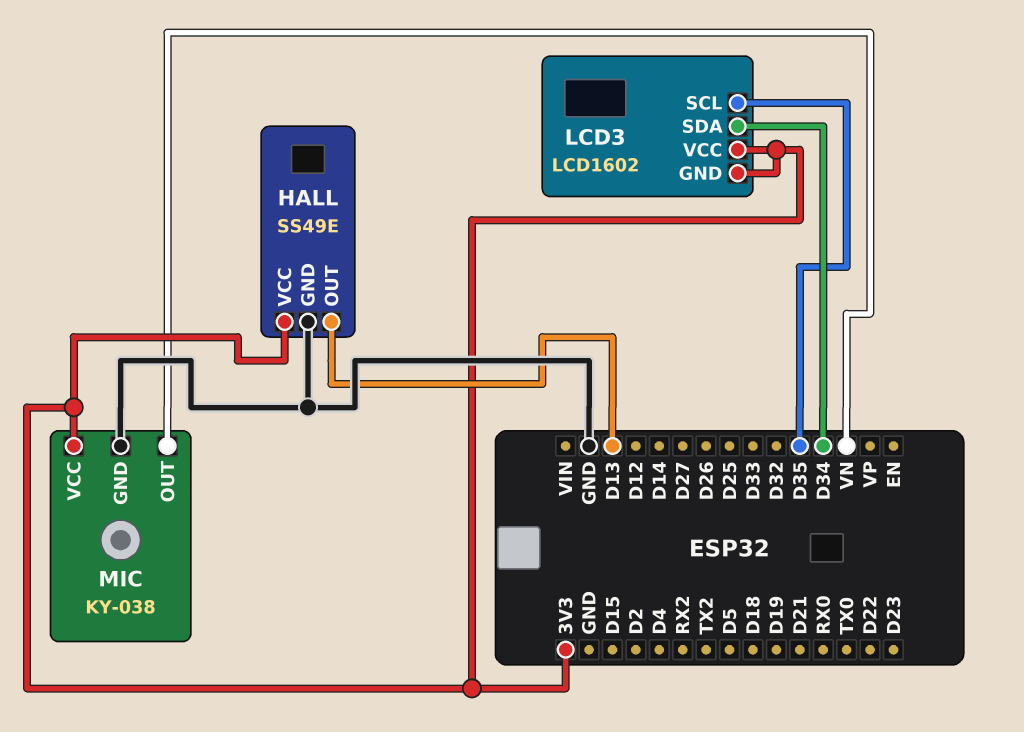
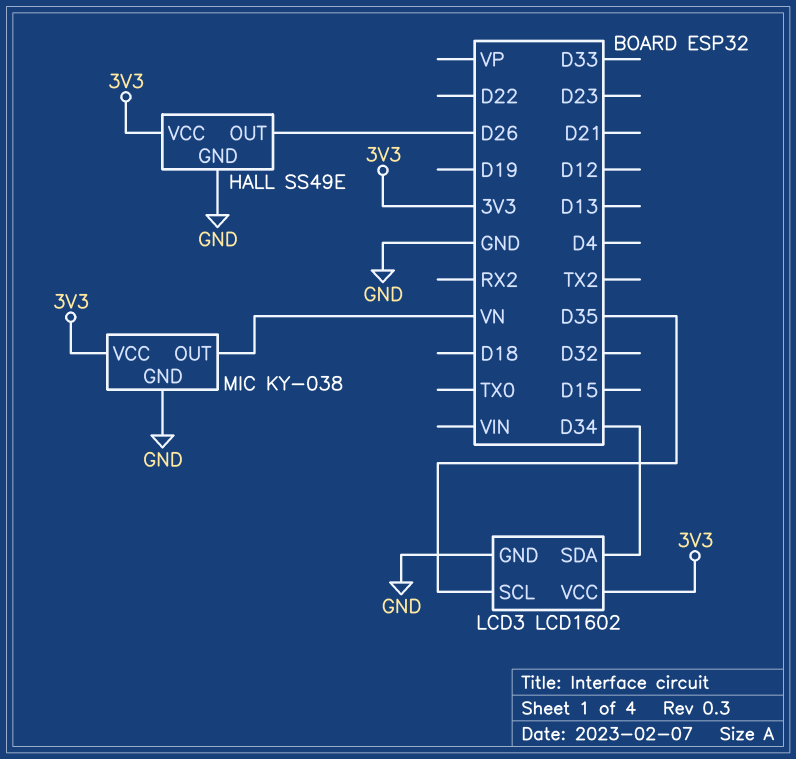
HALL pin OUT: D13 -> D26
LCD3 pin GND: 3V3 -> GND

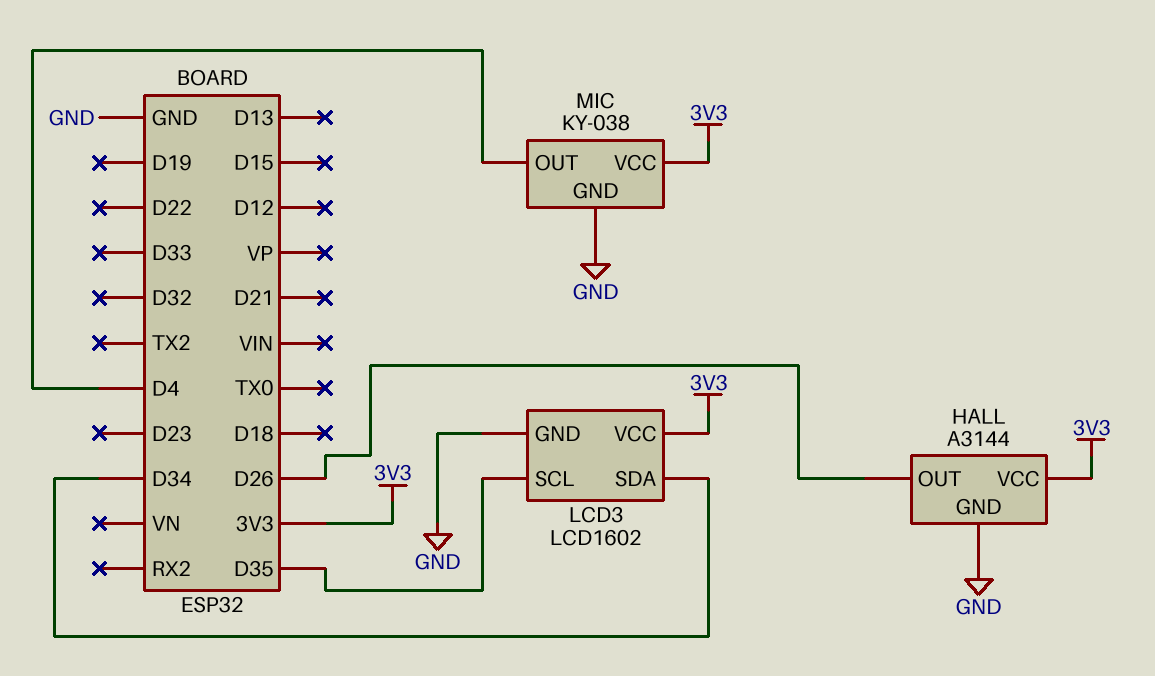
HALL: SS49E -> A3144
MIC pin OUT: VN -> D4

